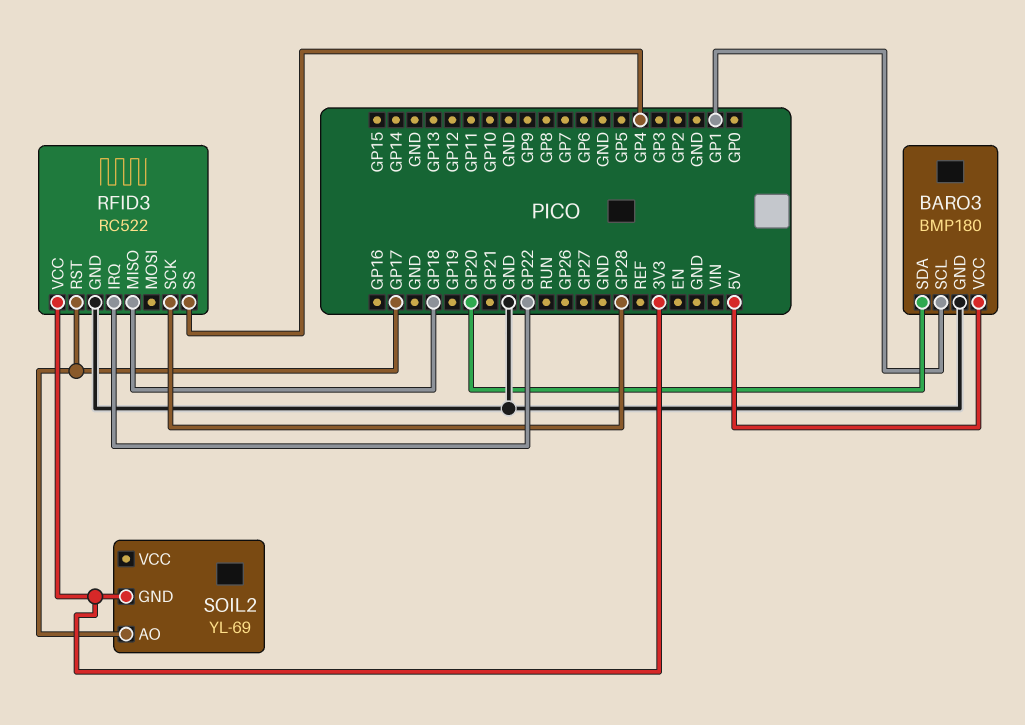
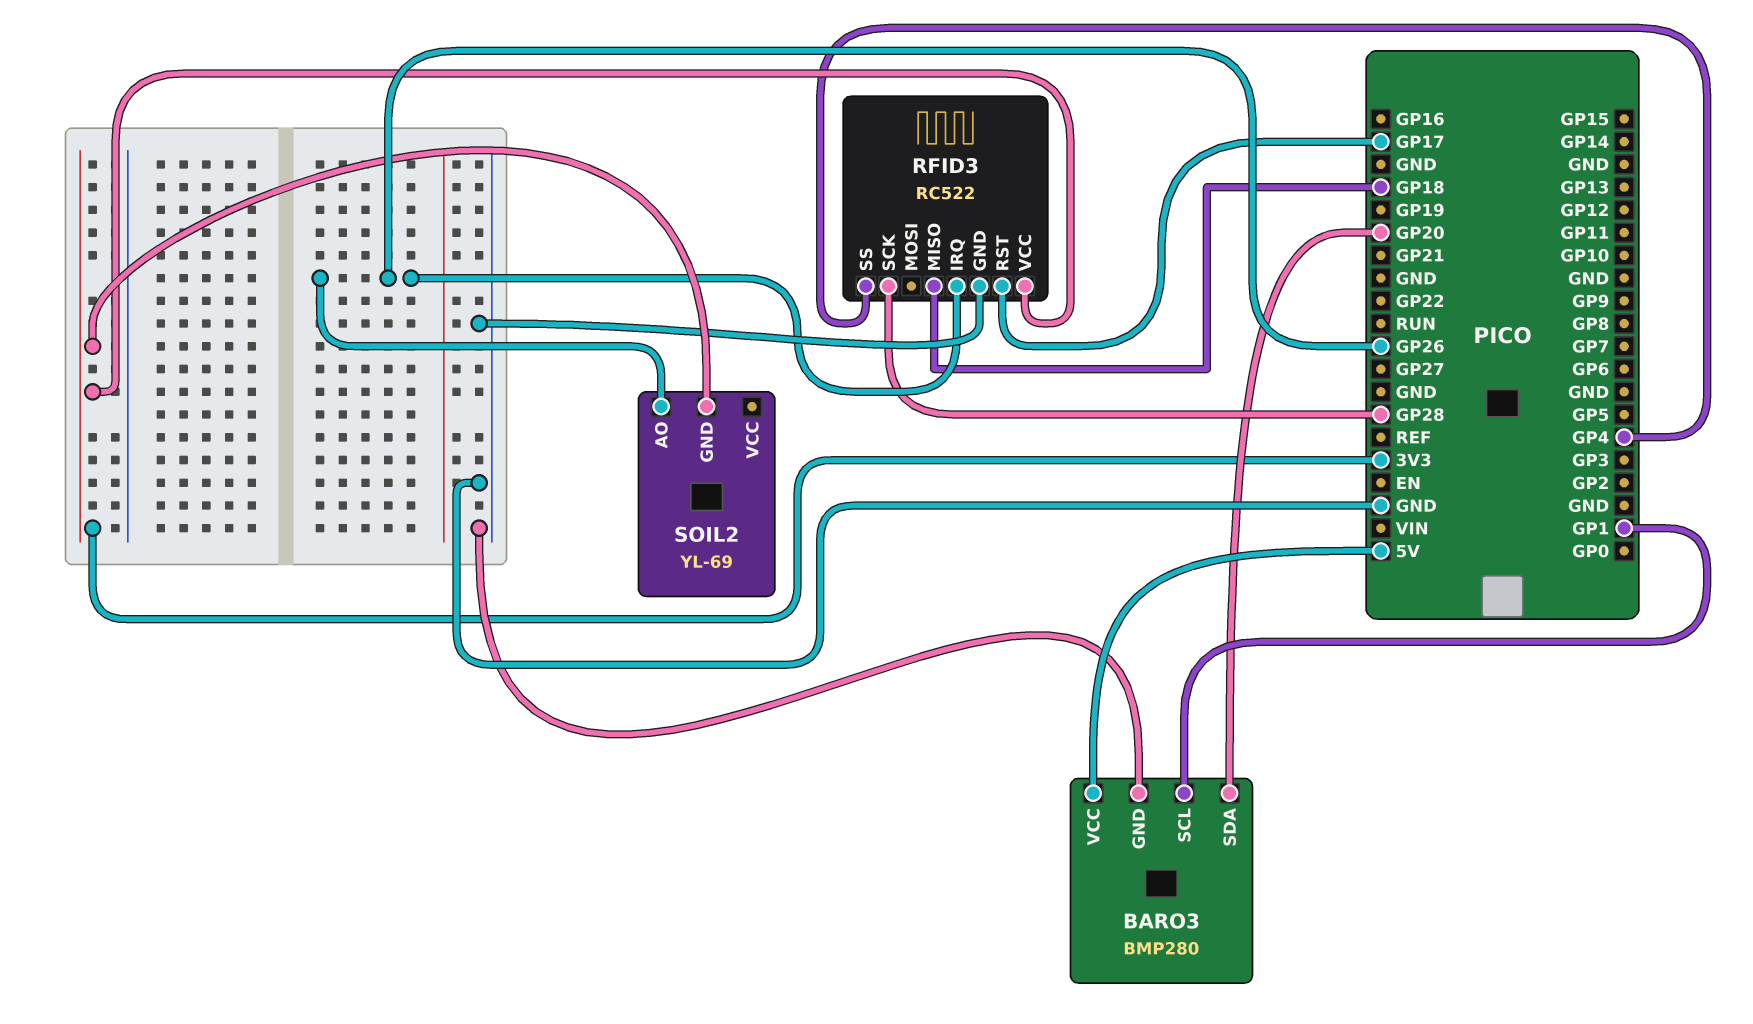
BARO3: BMP180 -> BMP280
RFID3 pin IRQ: GP22 -> GP26
SOIL2 pin AO: GP17 -> GP26

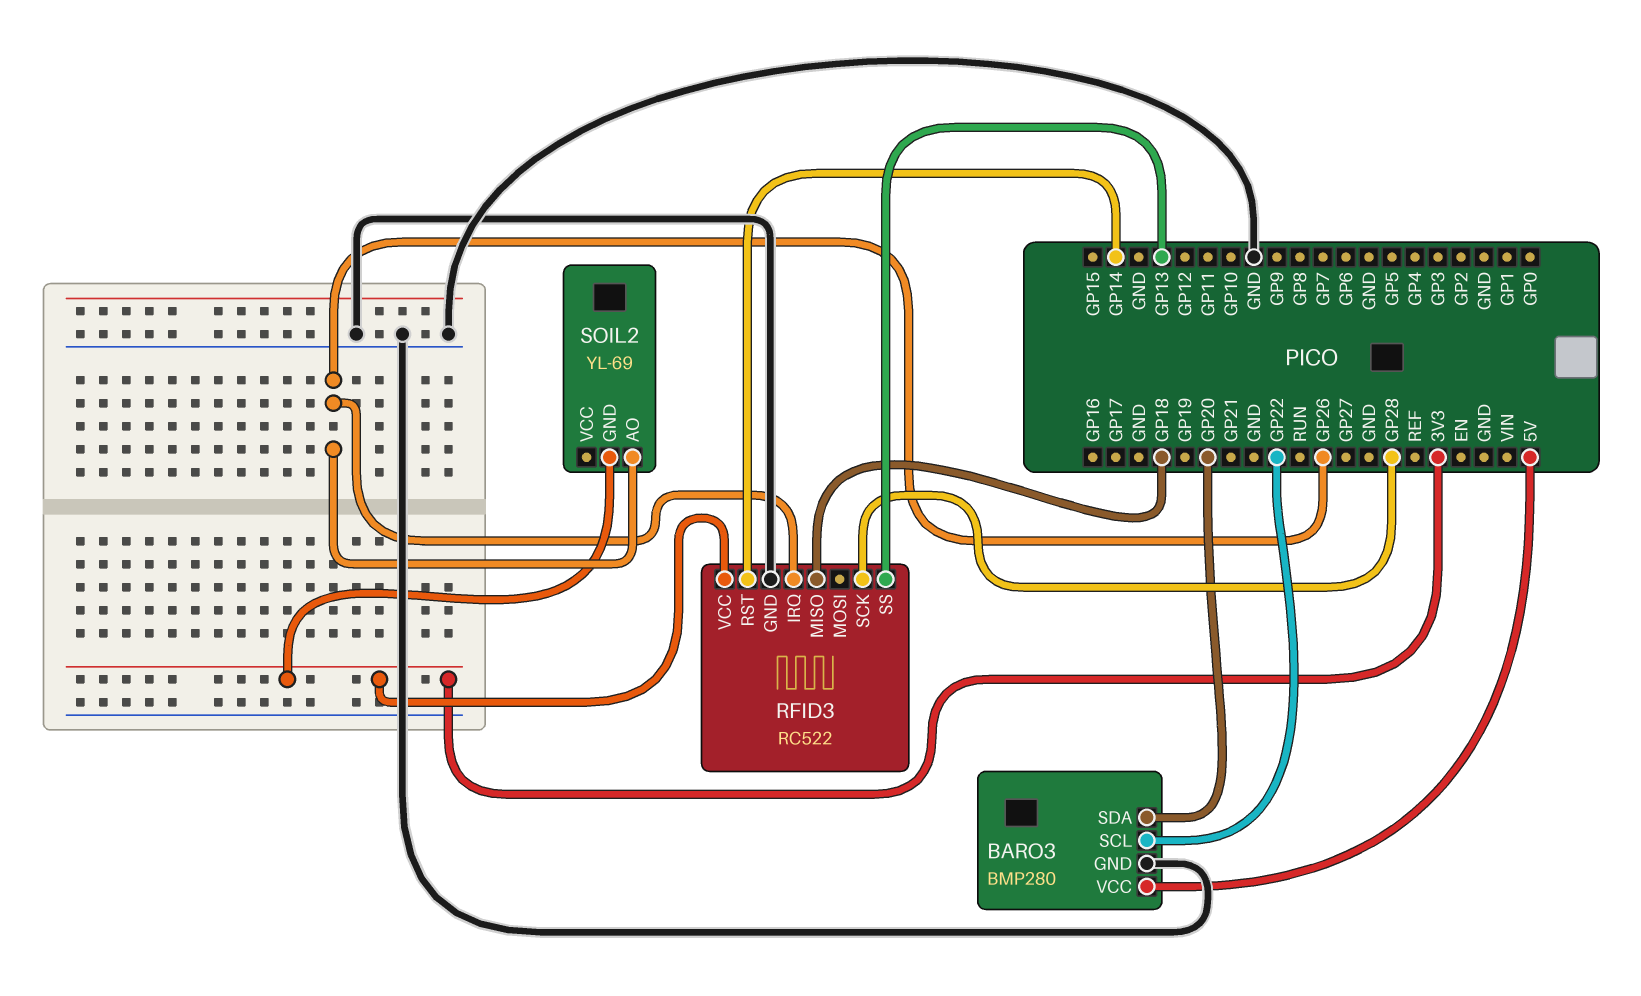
BARO3 pin SCL: GP1 -> GP22
RFID3 pin RST: GP17 -> GP14
RFID3 pin SS: GP4 -> GP13

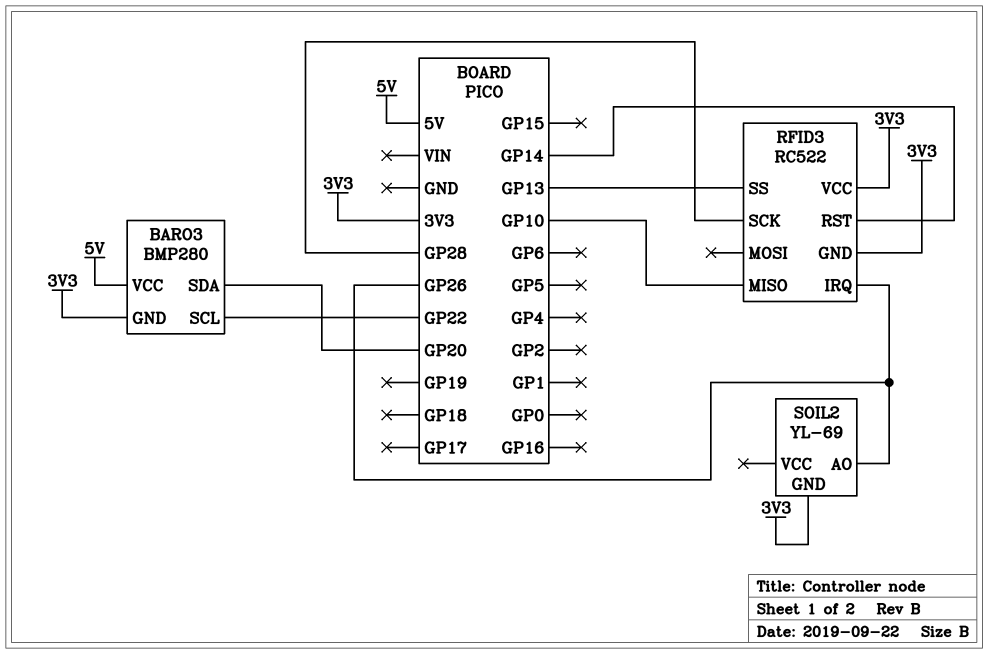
BARO3 pin GND: GND -> 3V3
RFID3 pin GND: GND -> 3V3
RFID3 pin MISO: GP18 -> GP10

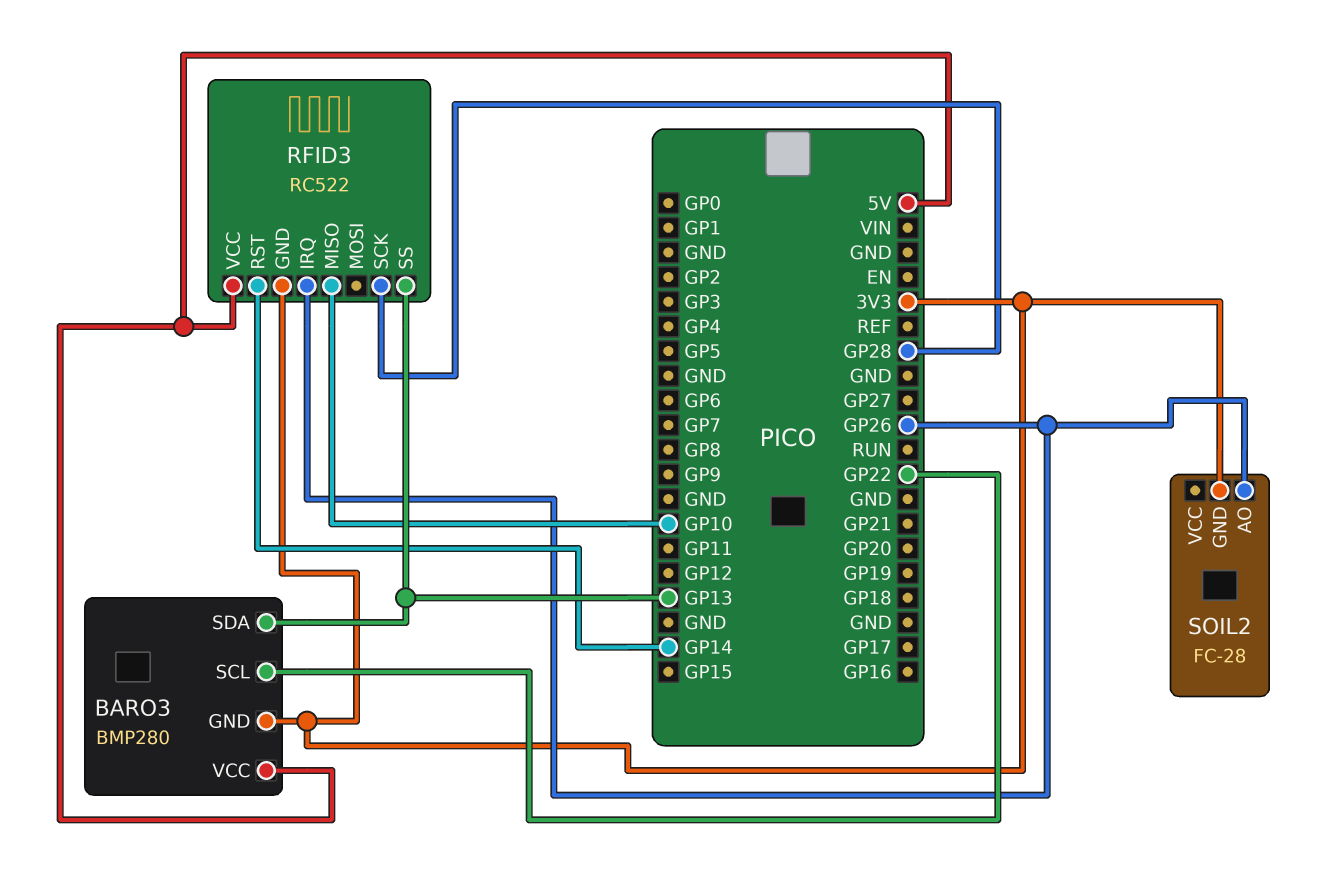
BARO3 pin SDA: GP20 -> GP13
RFID3 pin VCC: 3V3 -> 5V
SOIL2: YL-69 -> FC-28

